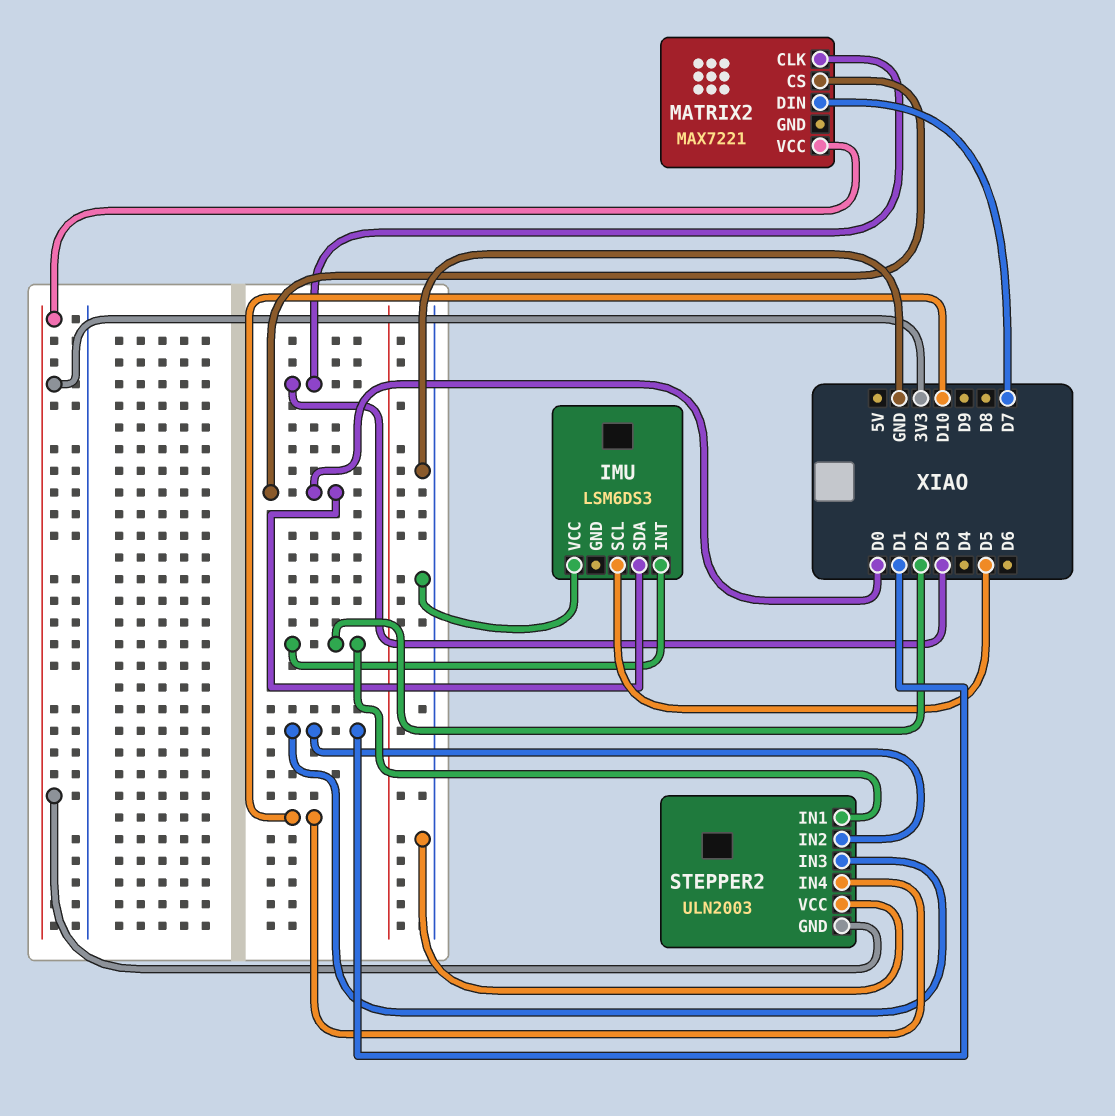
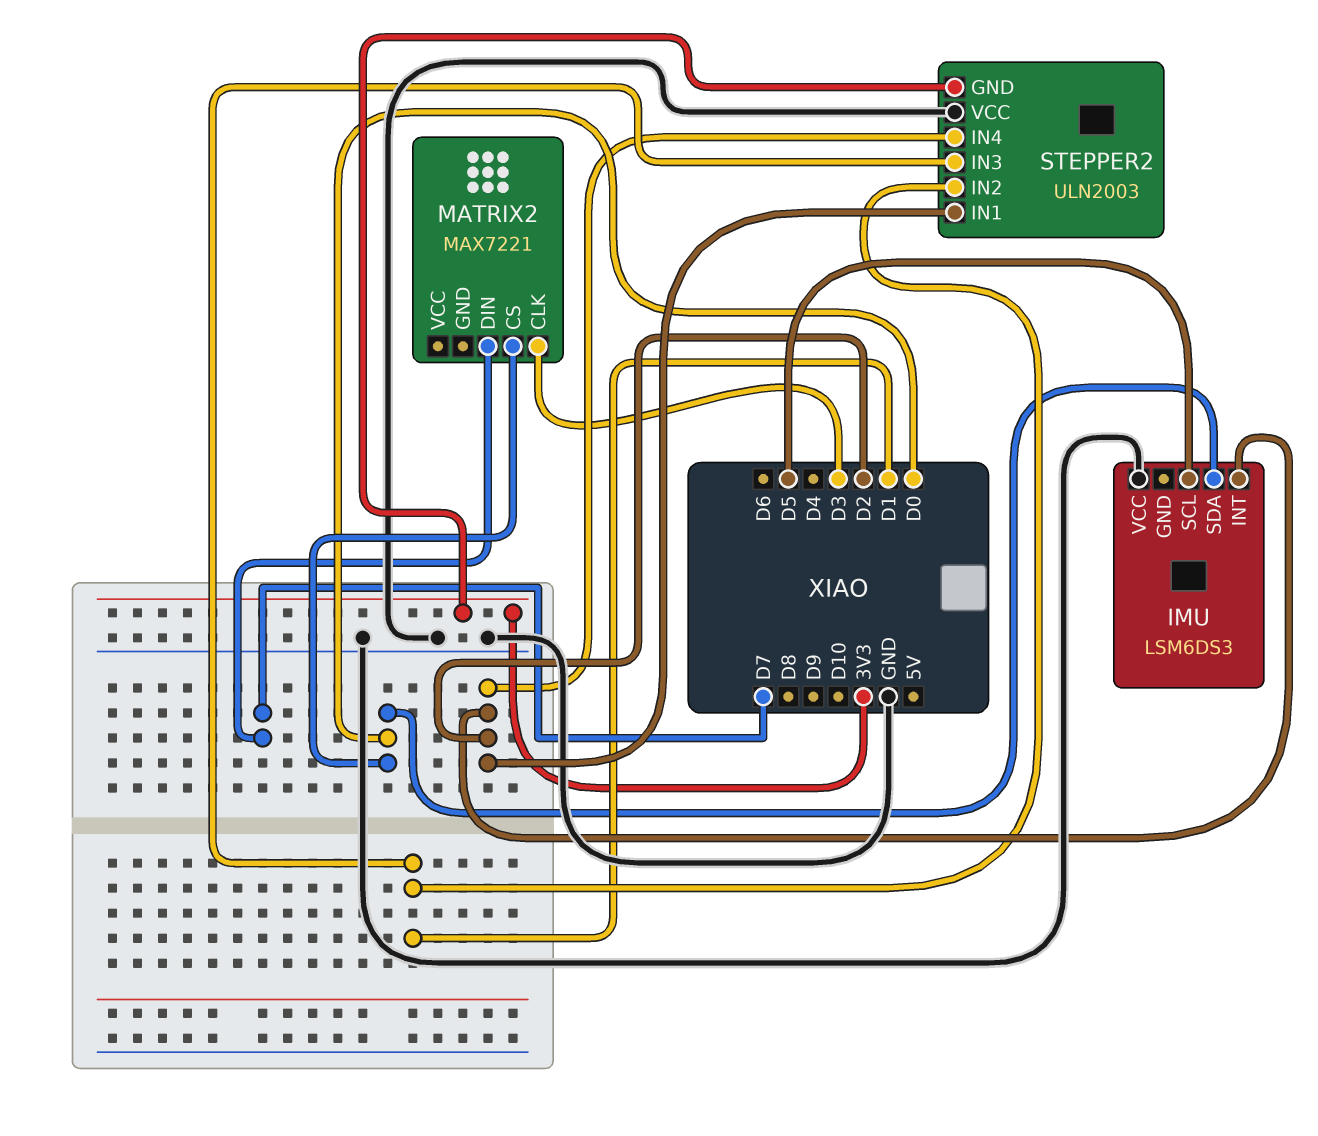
MATRIX2 pin VCC: 3V3 -> none
STEPPER2 pin IN4: D10 -> D2

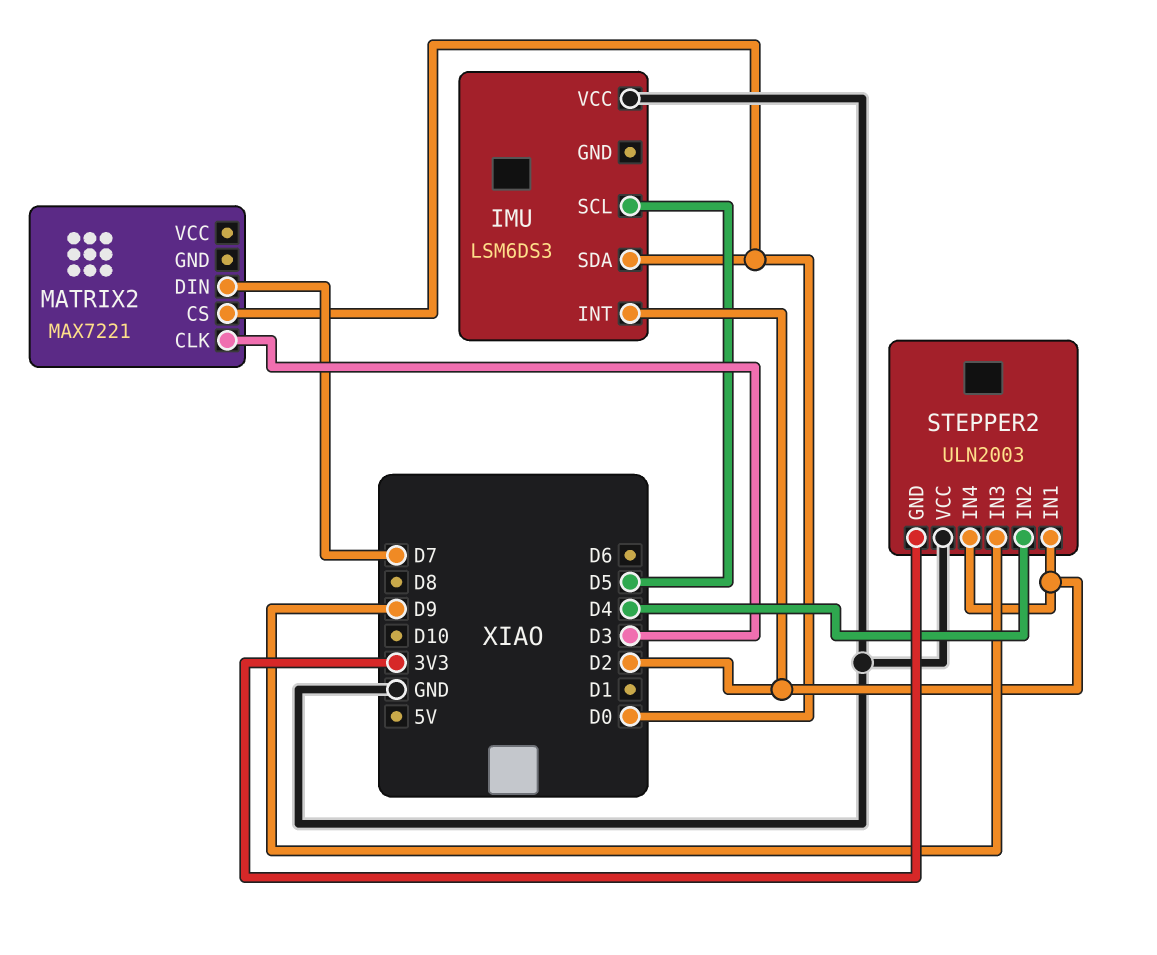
STEPPER2 pin IN2: D1 -> D4
STEPPER2 pin IN3: D1 -> D9

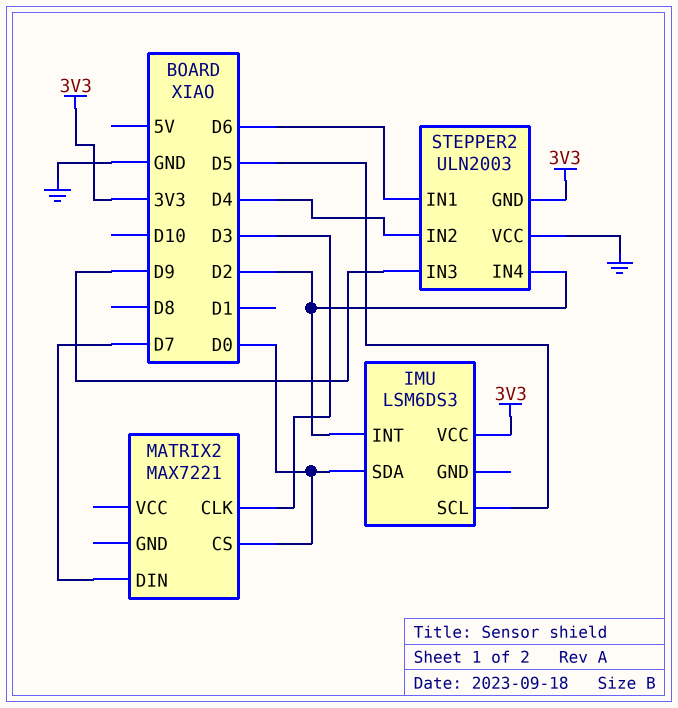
IMU pin VCC: GND -> 3V3
STEPPER2 pin IN1: D2 -> D6

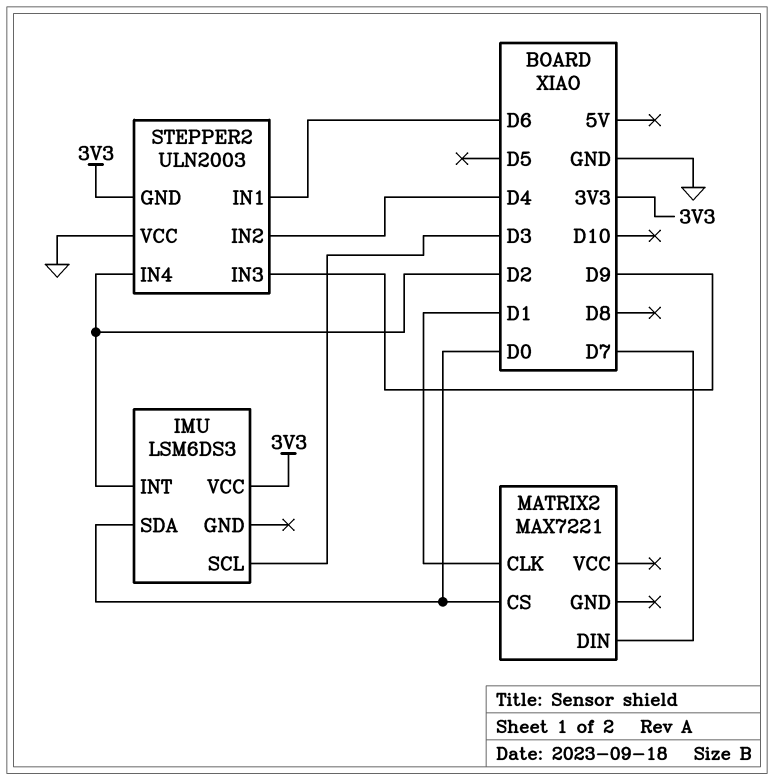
IMU pin SCL: D5 -> D3
MATRIX2 pin CLK: D3 -> D1

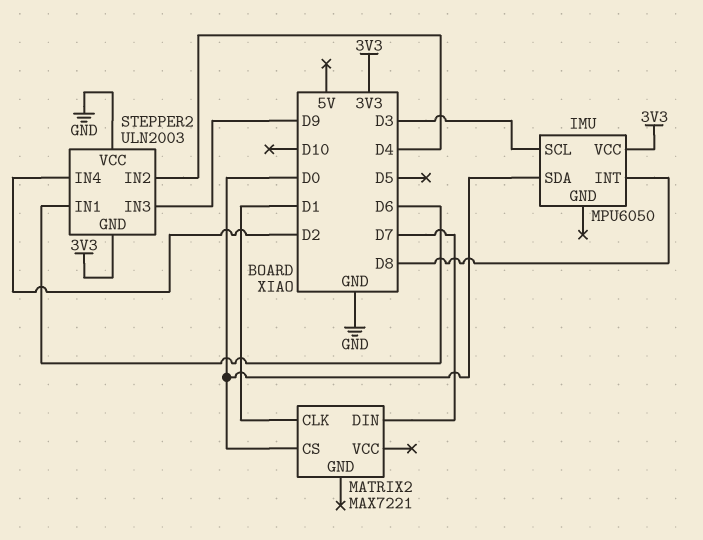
IMU: LSM6DS3 -> MPU6050
IMU pin INT: D2 -> D8

